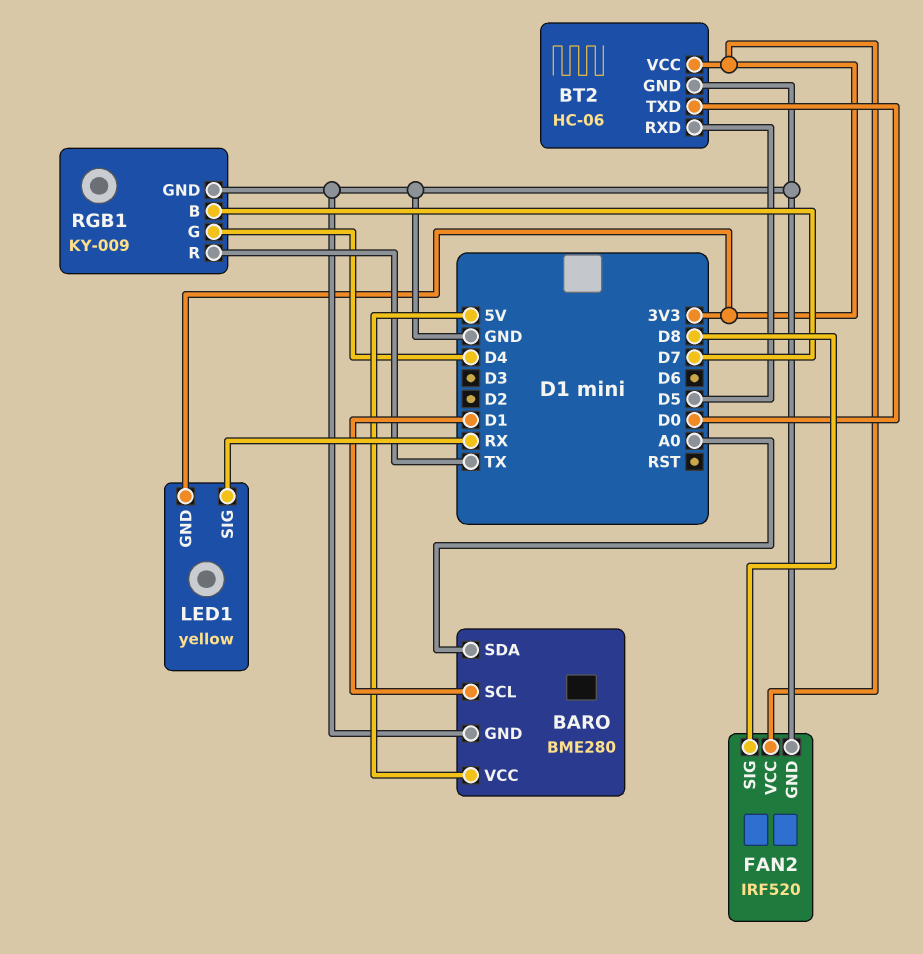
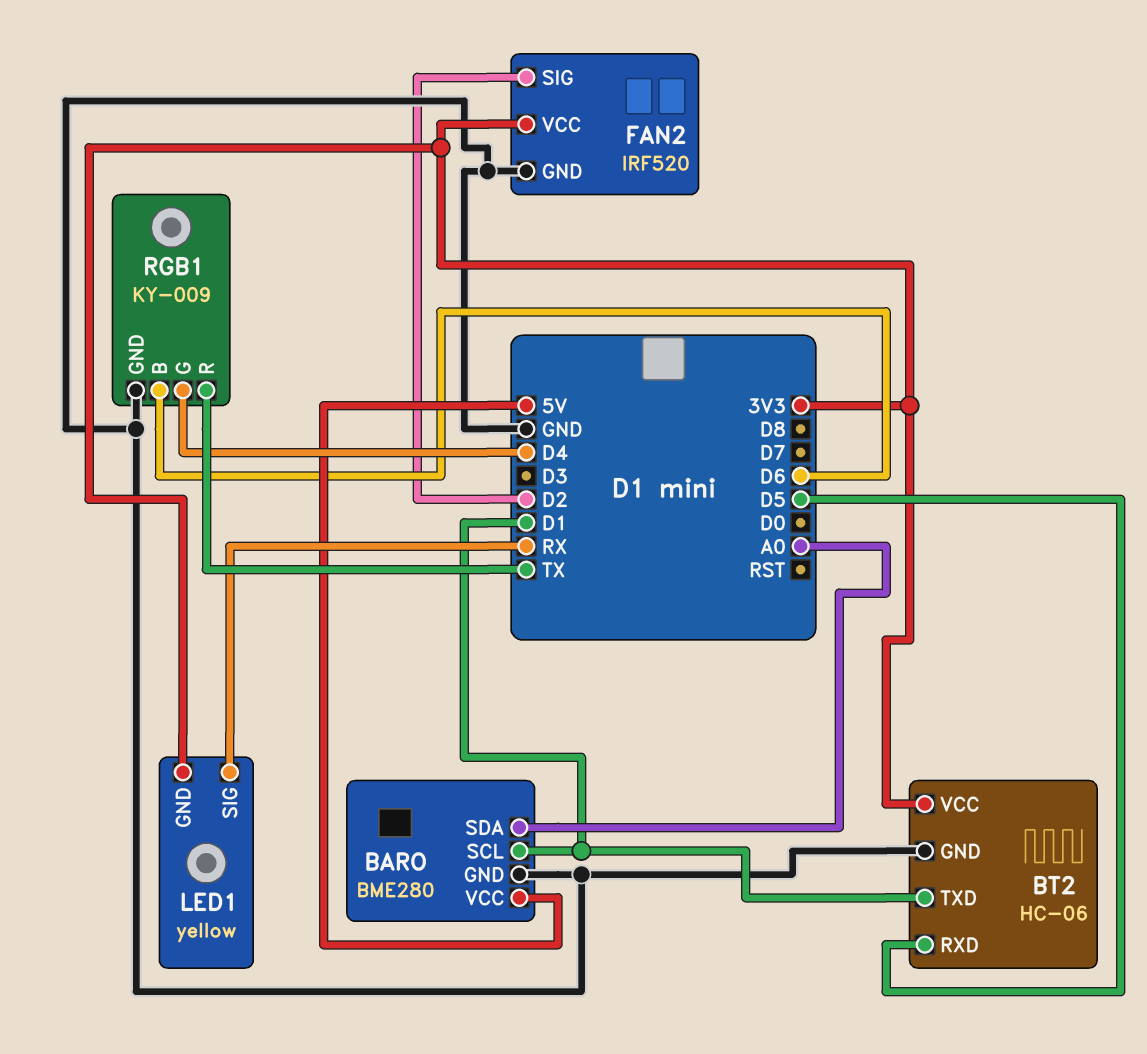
BT2 pin TXD: D0 -> D1
FAN2 pin SIG: D8 -> D2
RGB1 pin B: D7 -> D6

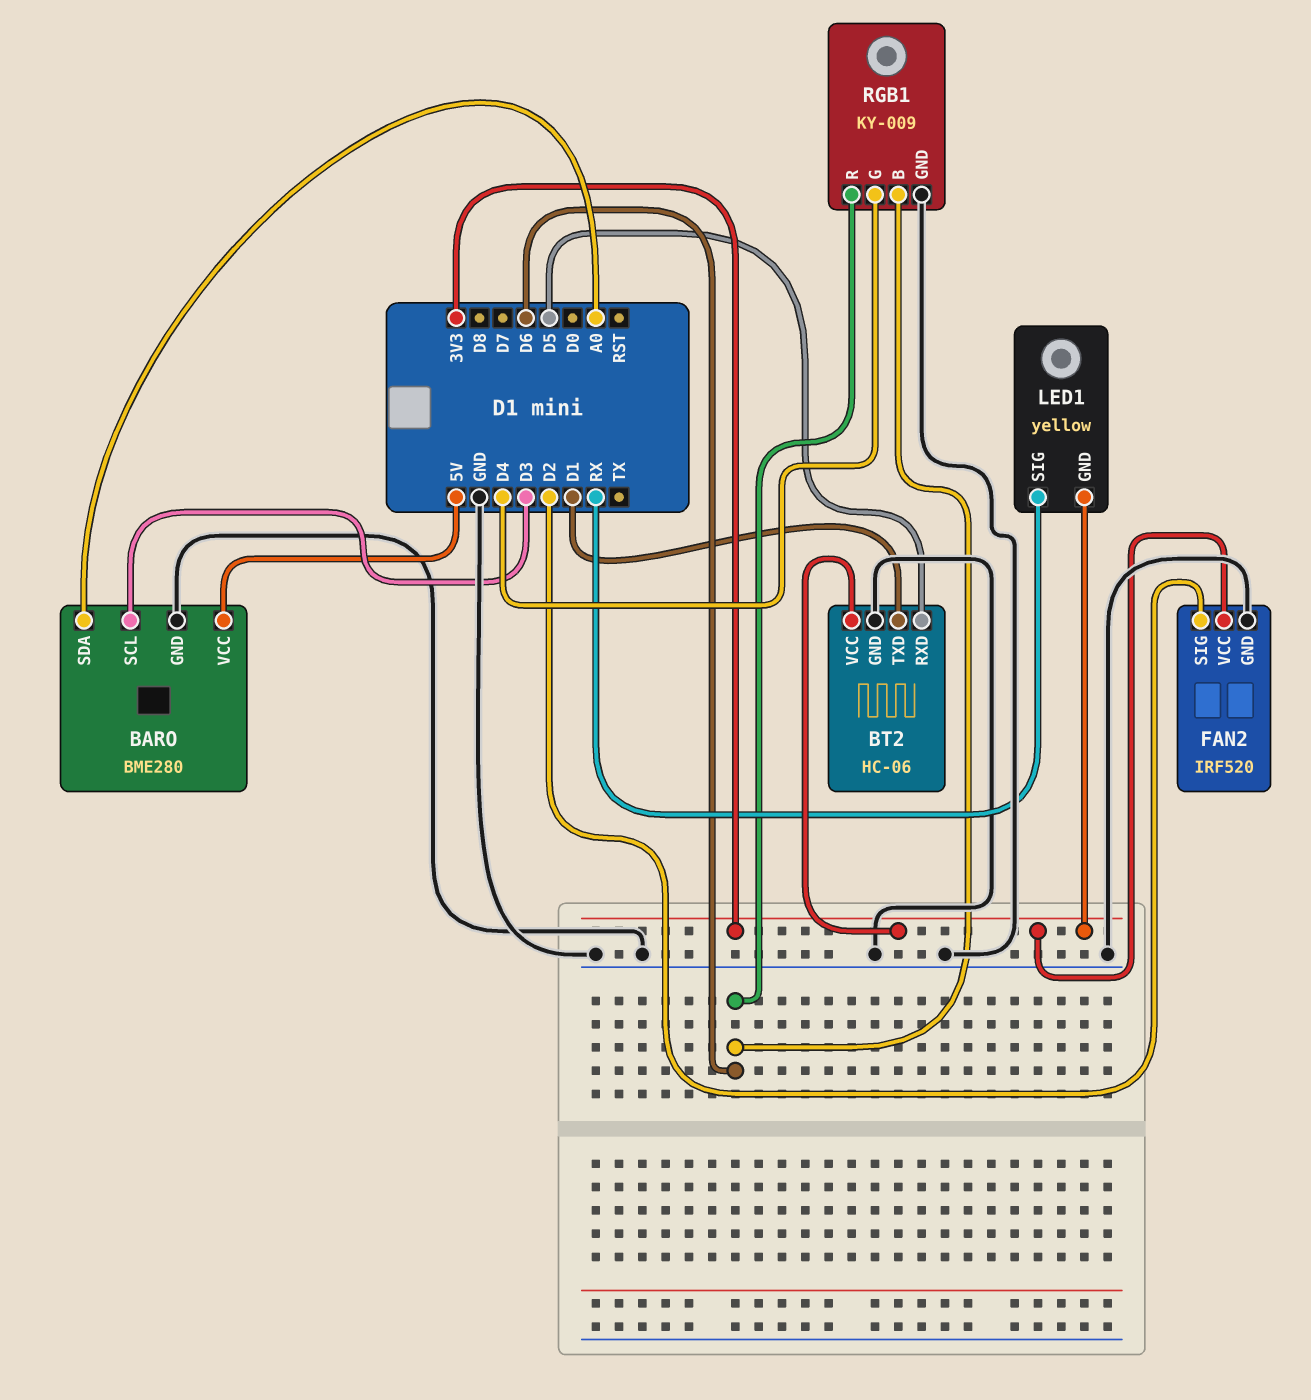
BARO pin SCL: D1 -> D3
RGB1 pin R: TX -> D6

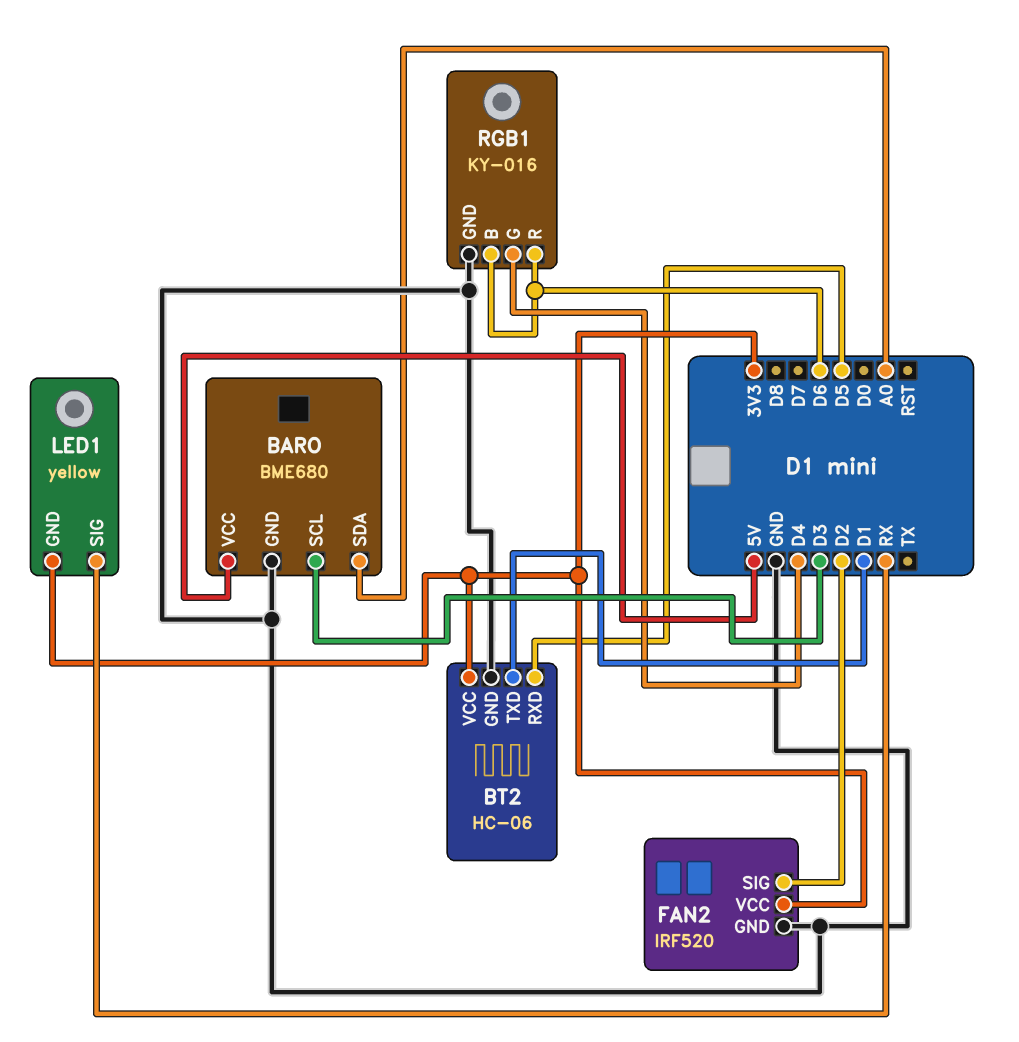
BARO: BME280 -> BME680
RGB1: KY-009 -> KY-016

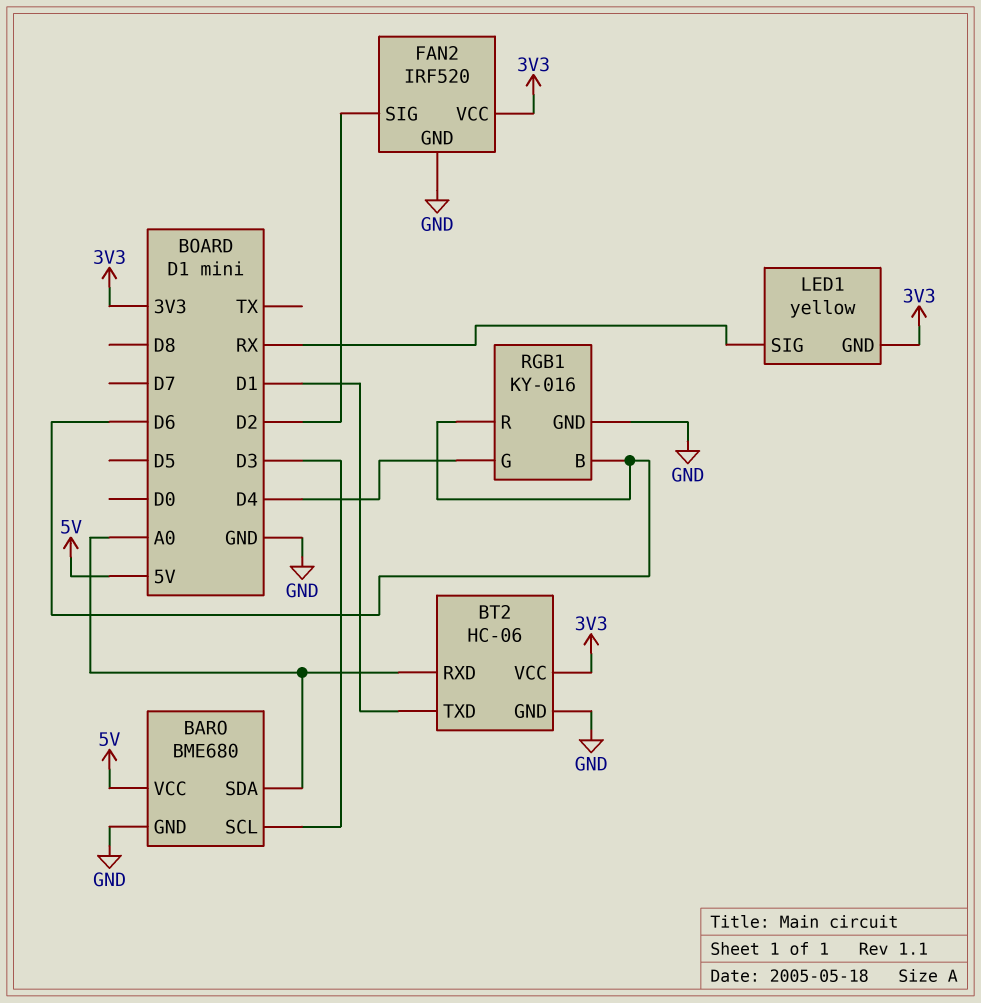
BT2 pin RXD: D5 -> A0

